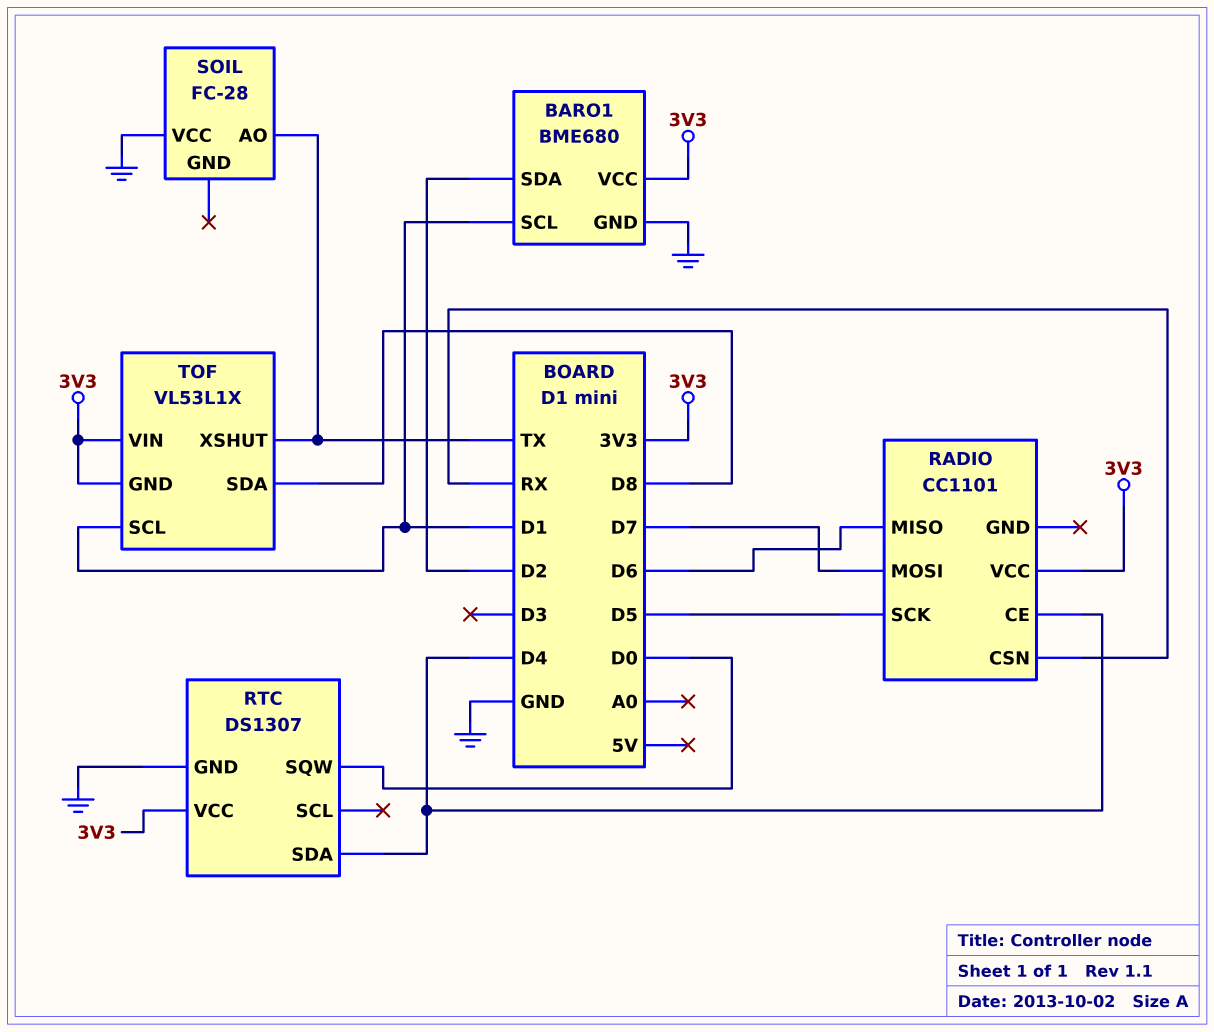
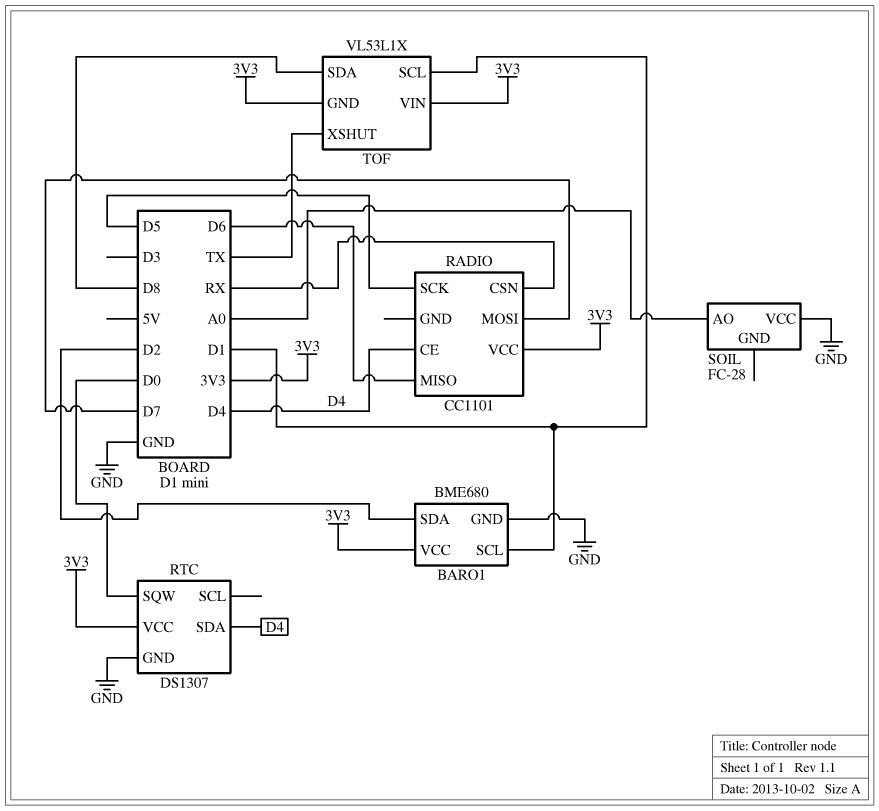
SOIL pin AO: TX -> A0

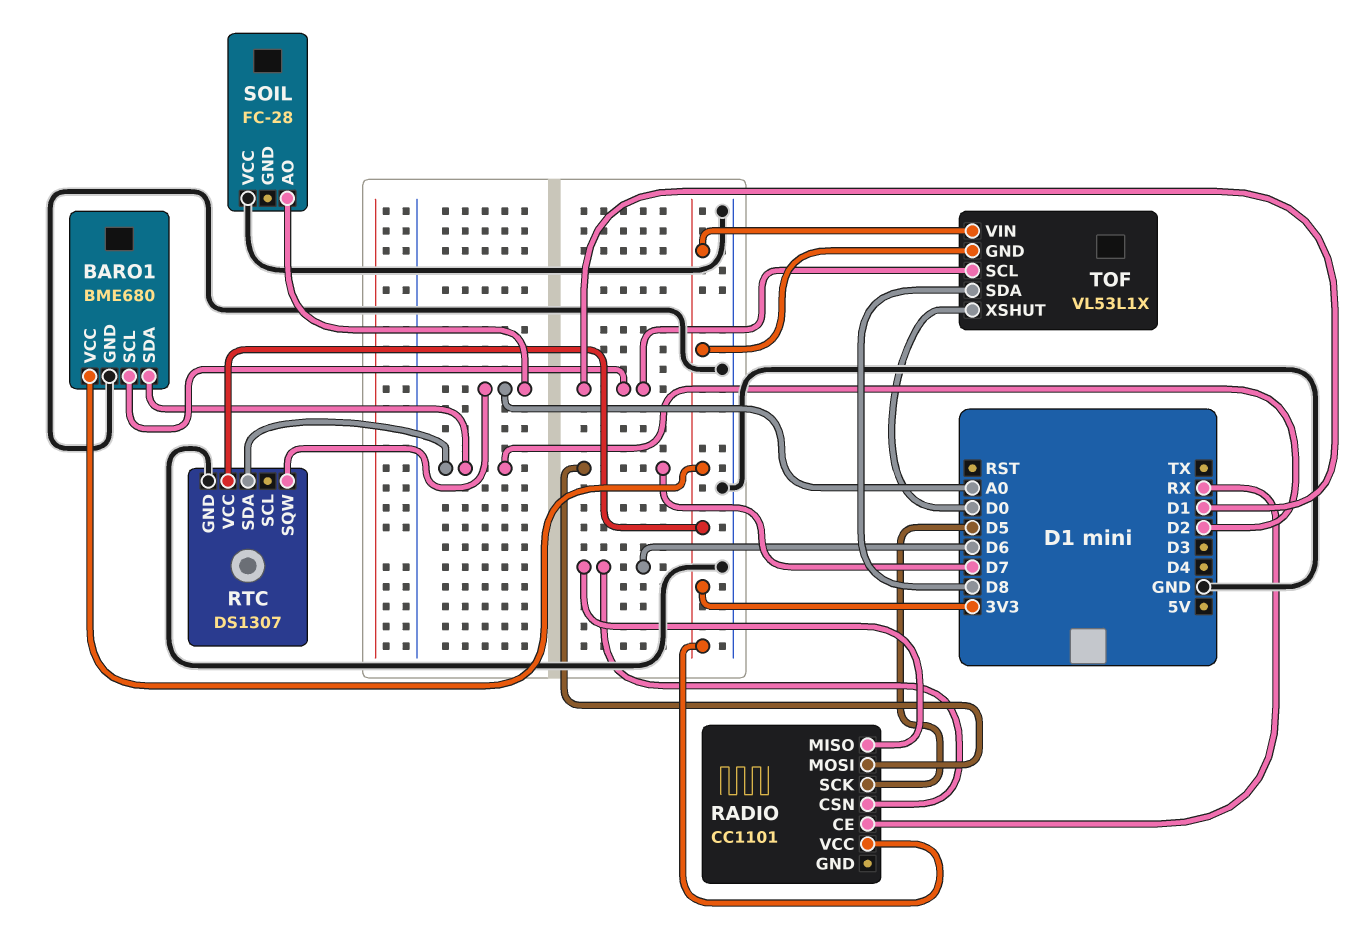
RADIO pin CE: D4 -> RX
RADIO pin CSN: RX -> D6
RTC pin SDA: D4 -> D2
RTC pin SQW: D0 -> A0
TOF pin XSHUT: TX -> D0

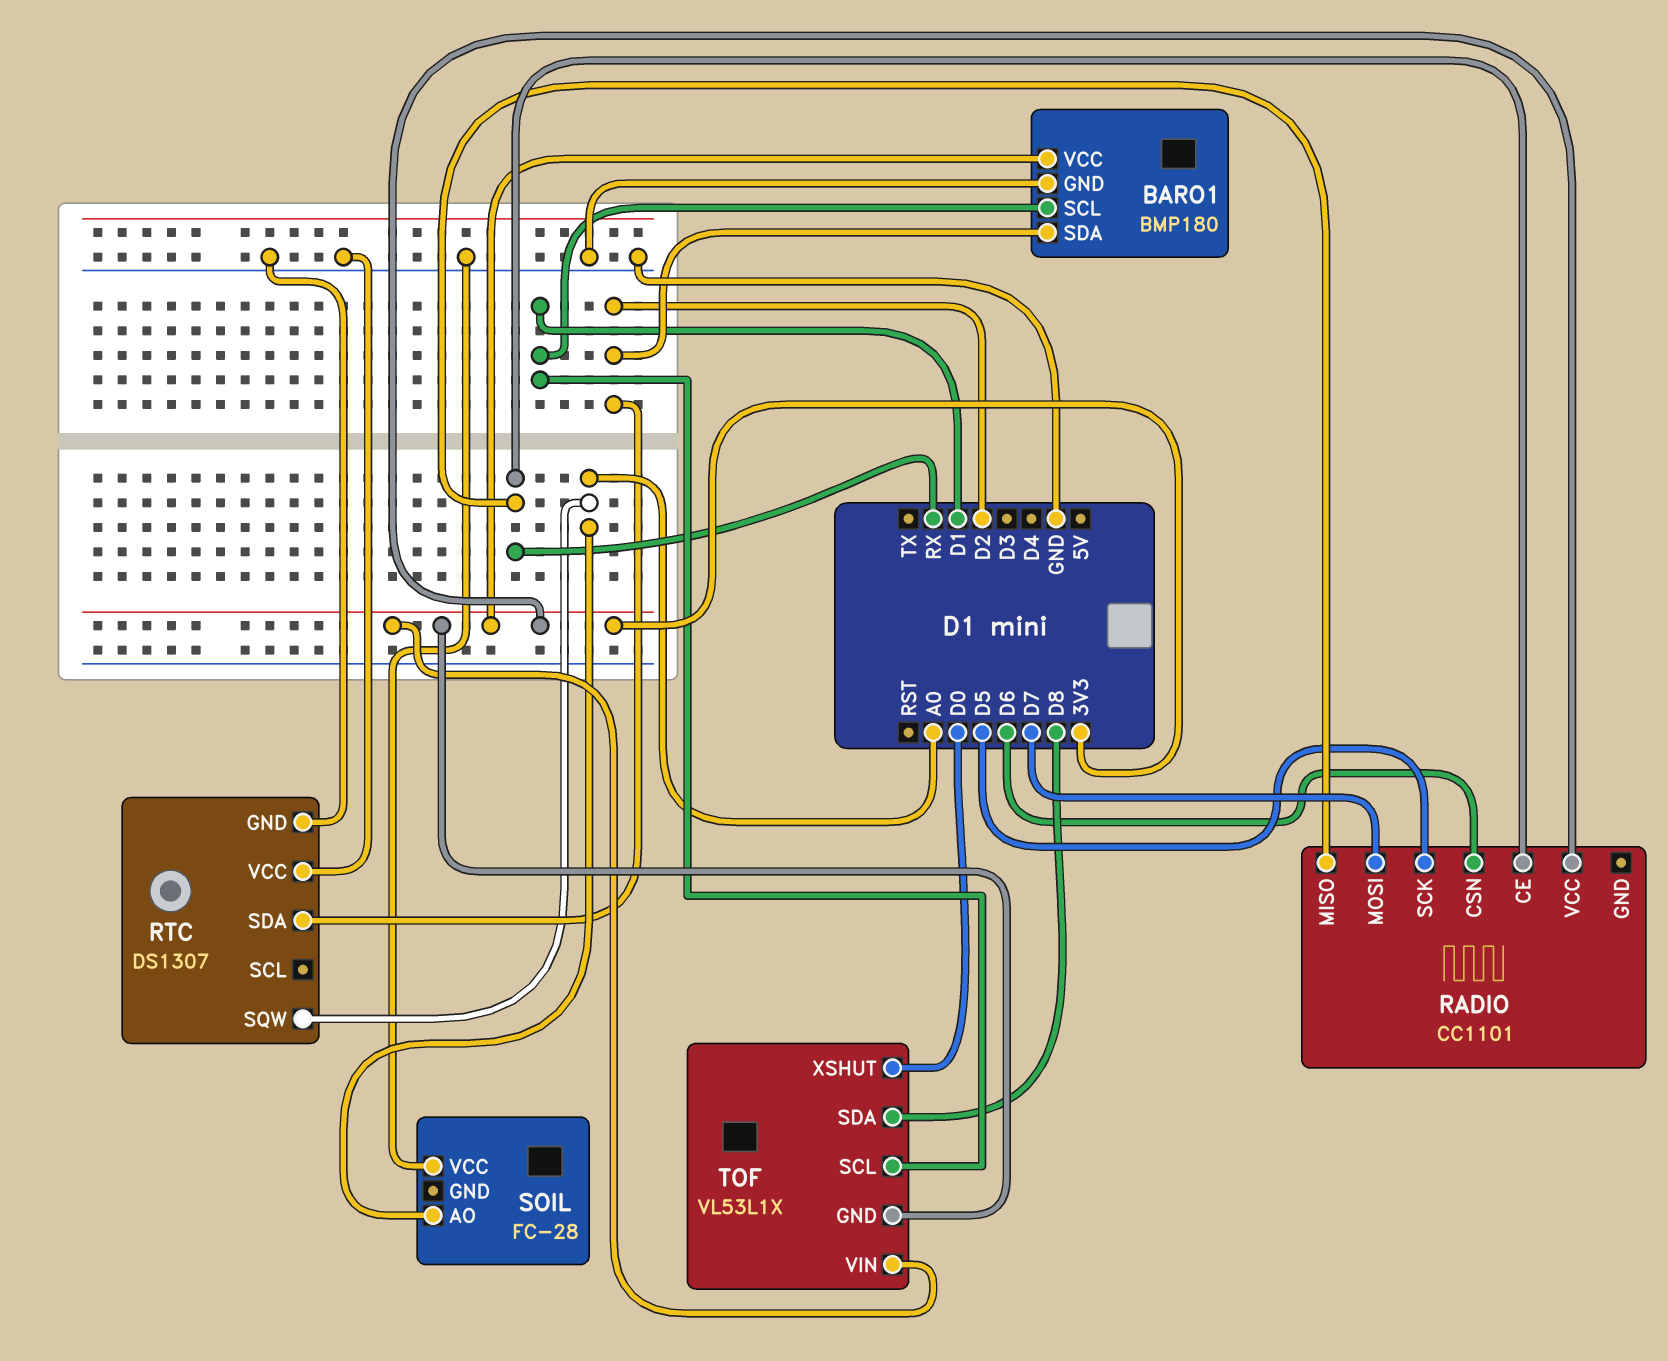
BARO1: BME680 -> BMP180
RADIO pin MISO: D6 -> RX
RTC pin VCC: 3V3 -> GND

